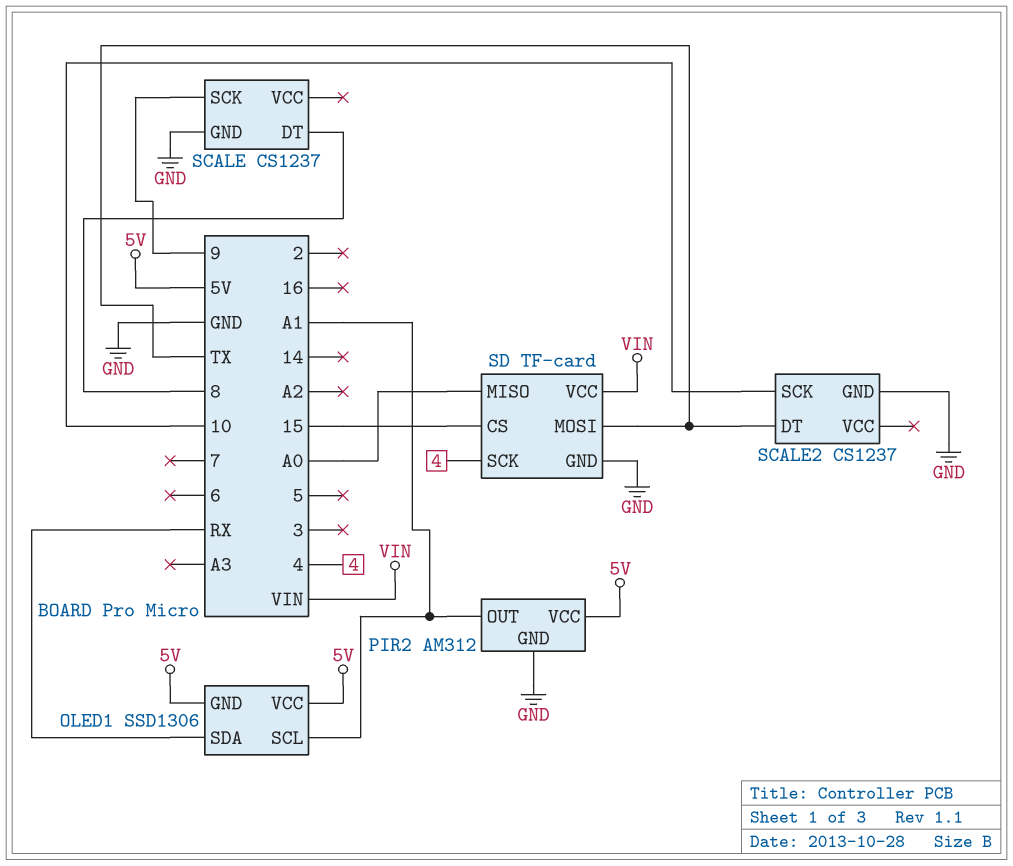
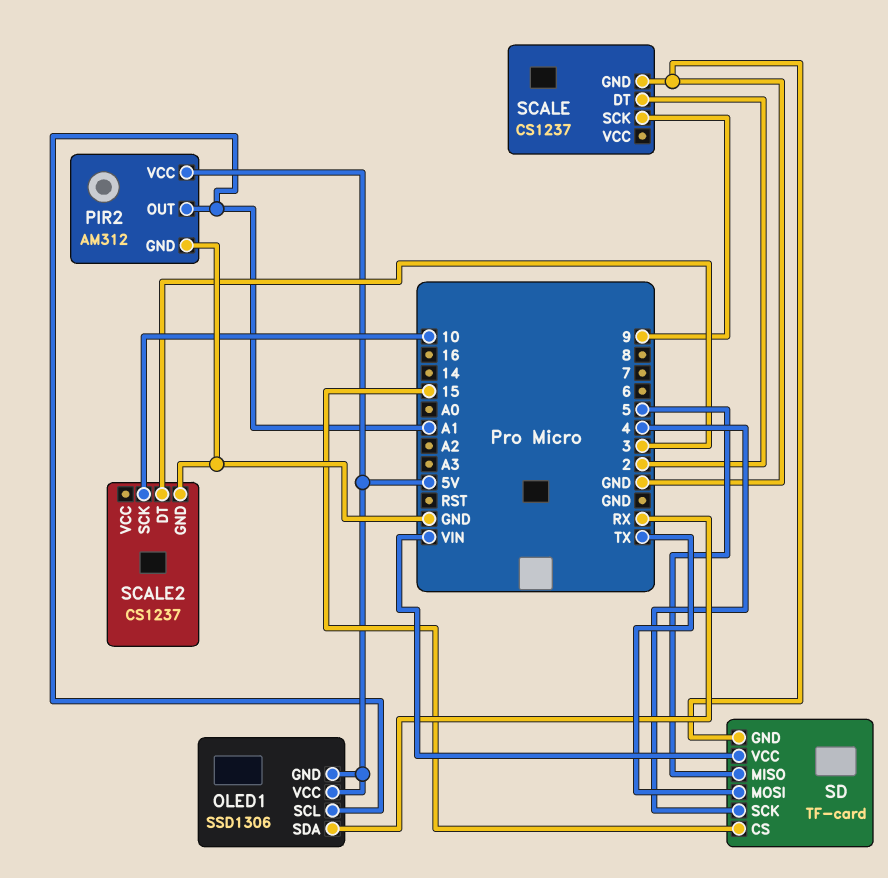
SCALE pin DT: 8 -> 2
SCALE2 pin DT: TX -> 3
SD pin MISO: A0 -> 5

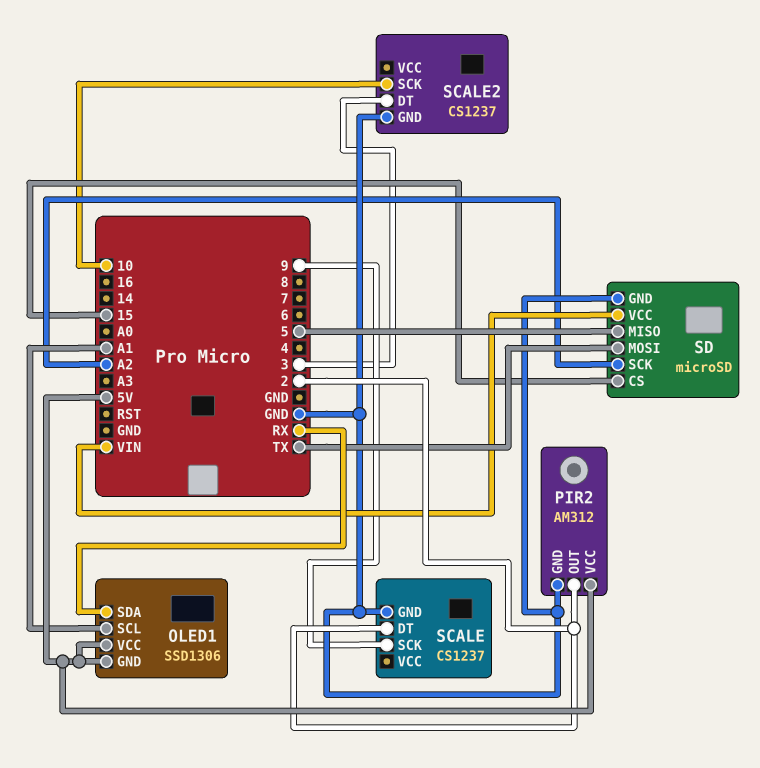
PIR2 pin OUT: A1 -> 2
SD: TF-card -> microSD
SD pin SCK: 4 -> A2

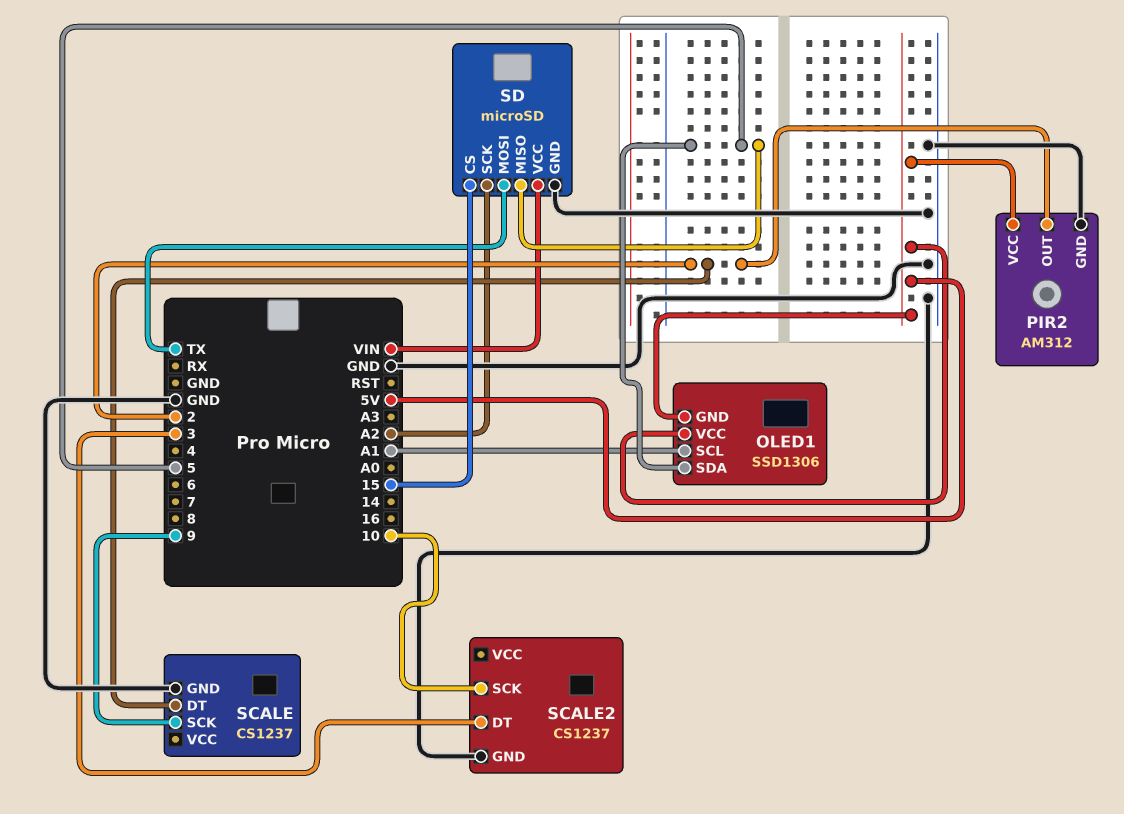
OLED1 pin SDA: RX -> 5

